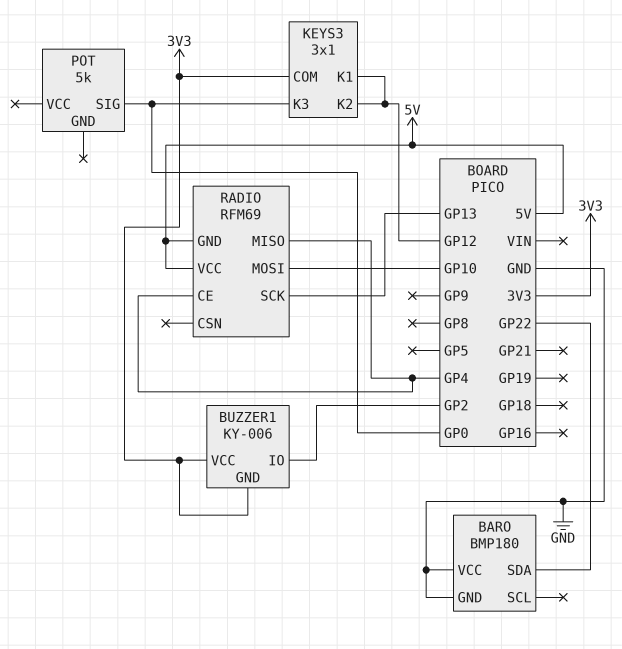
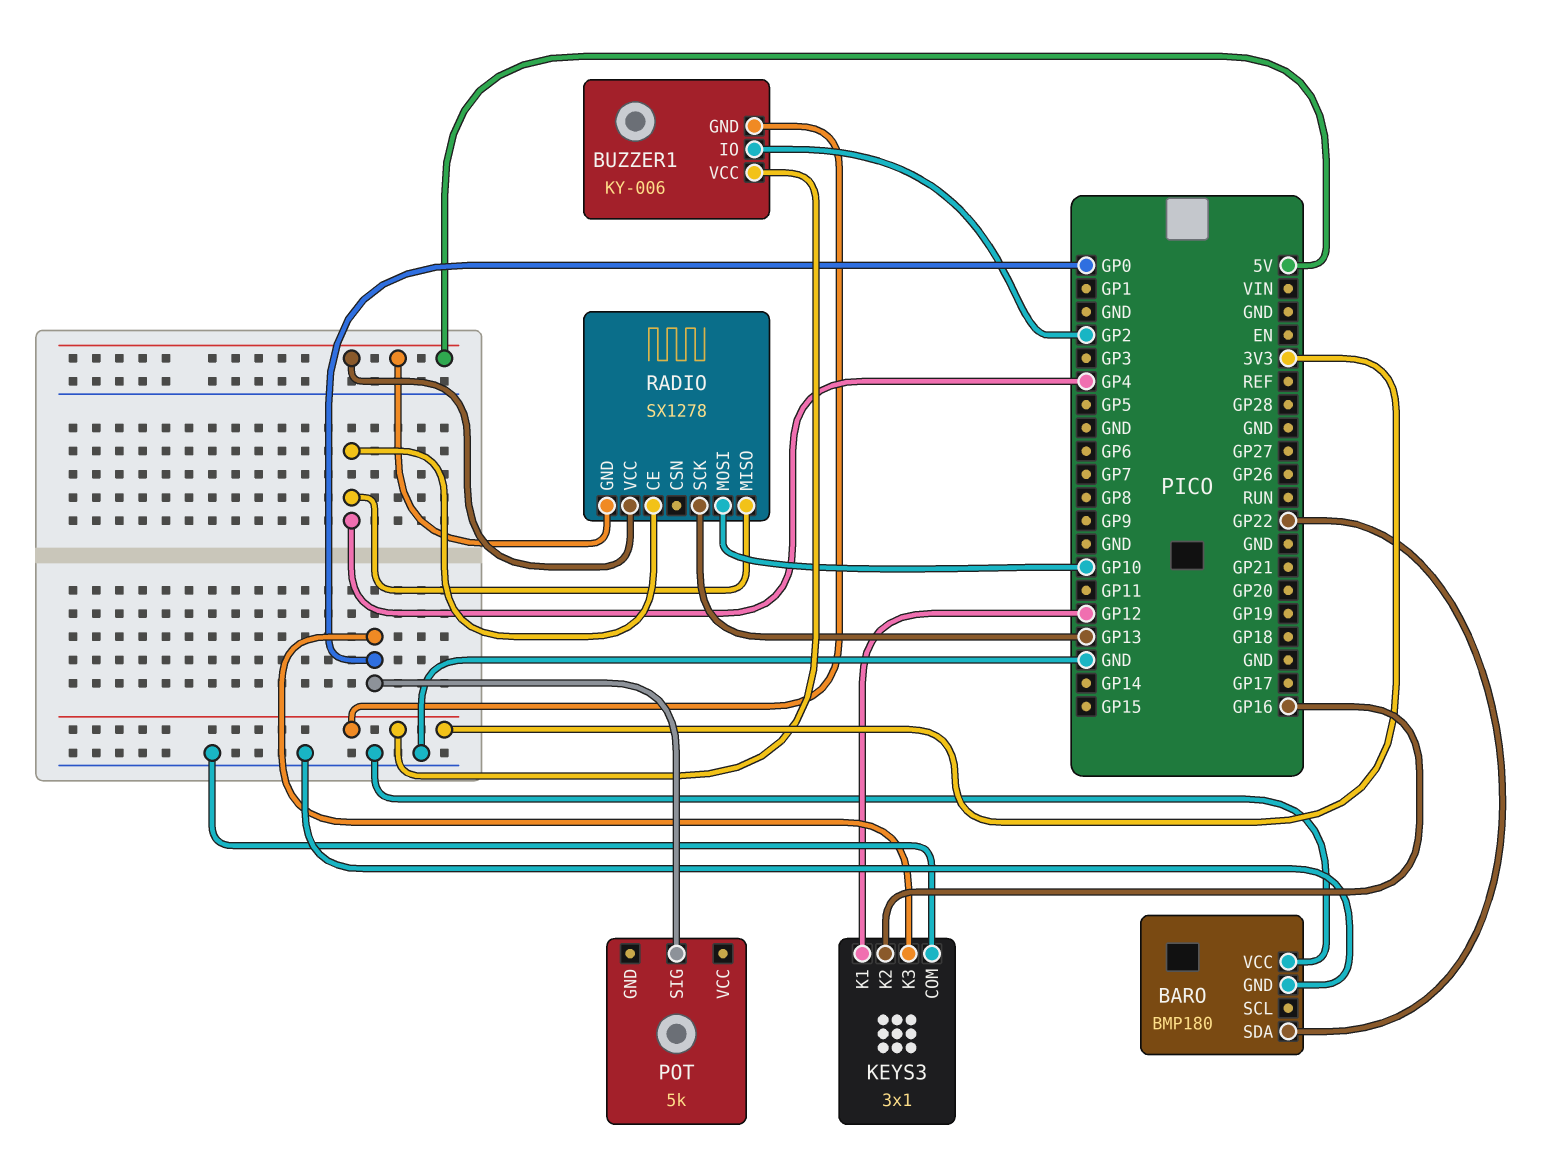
KEYS3 pin COM: 3V3 -> GND
KEYS3 pin K2: GP12 -> GP16
RADIO: RFM69 -> SX1278

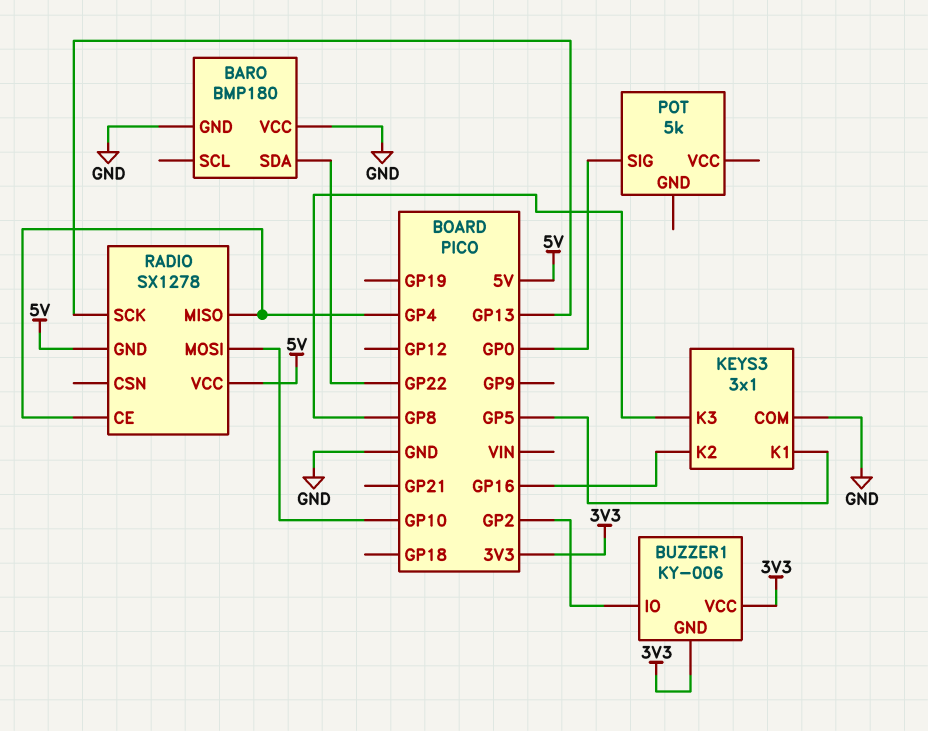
KEYS3 pin K1: GP12 -> GP5
KEYS3 pin K3: GP0 -> GP8

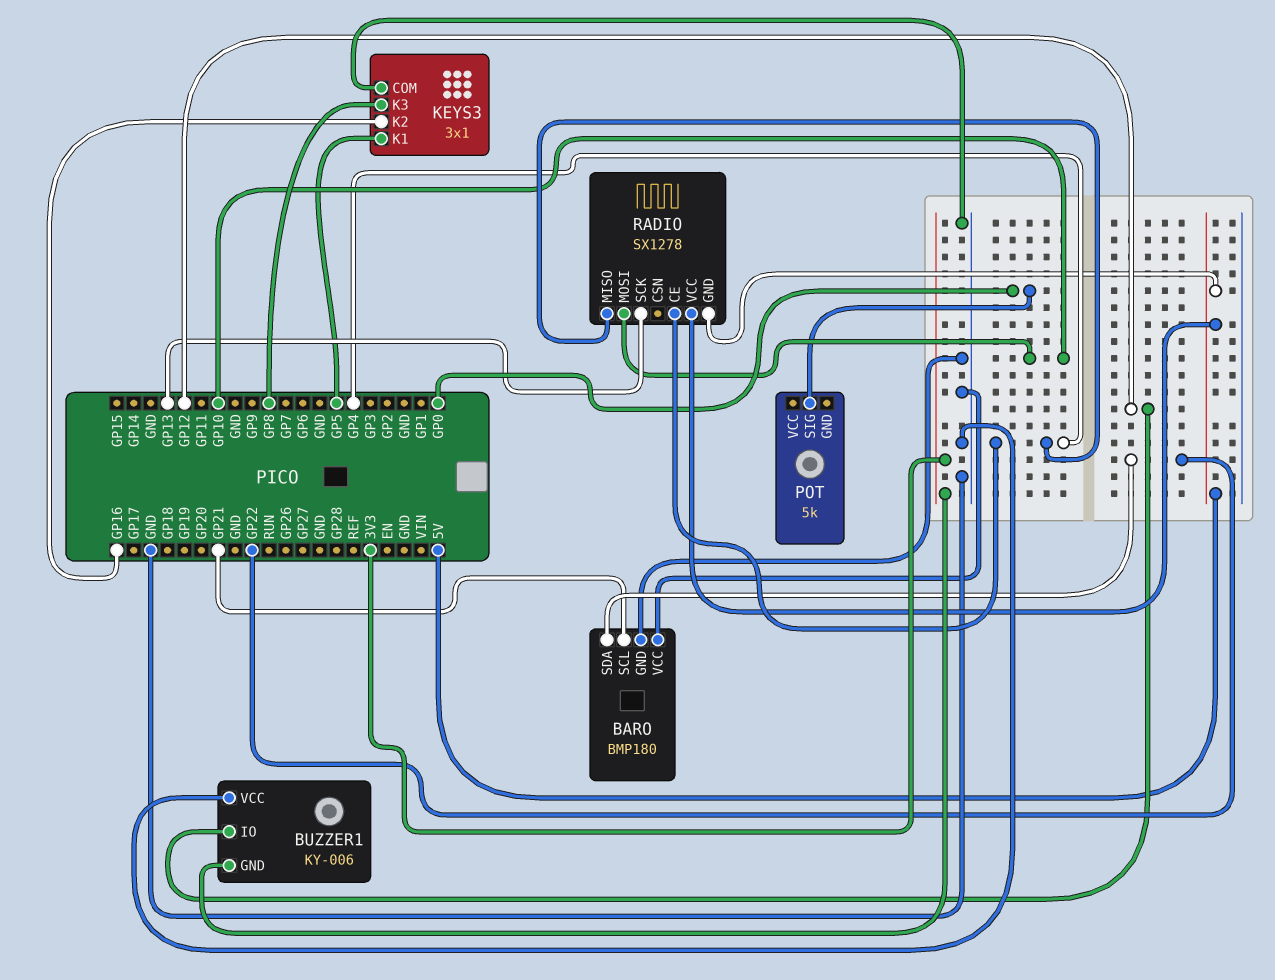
BARO pin SCL: none -> GP21
BUZZER1 pin IO: GP2 -> GP12
BUZZER1 pin VCC: 3V3 -> GND

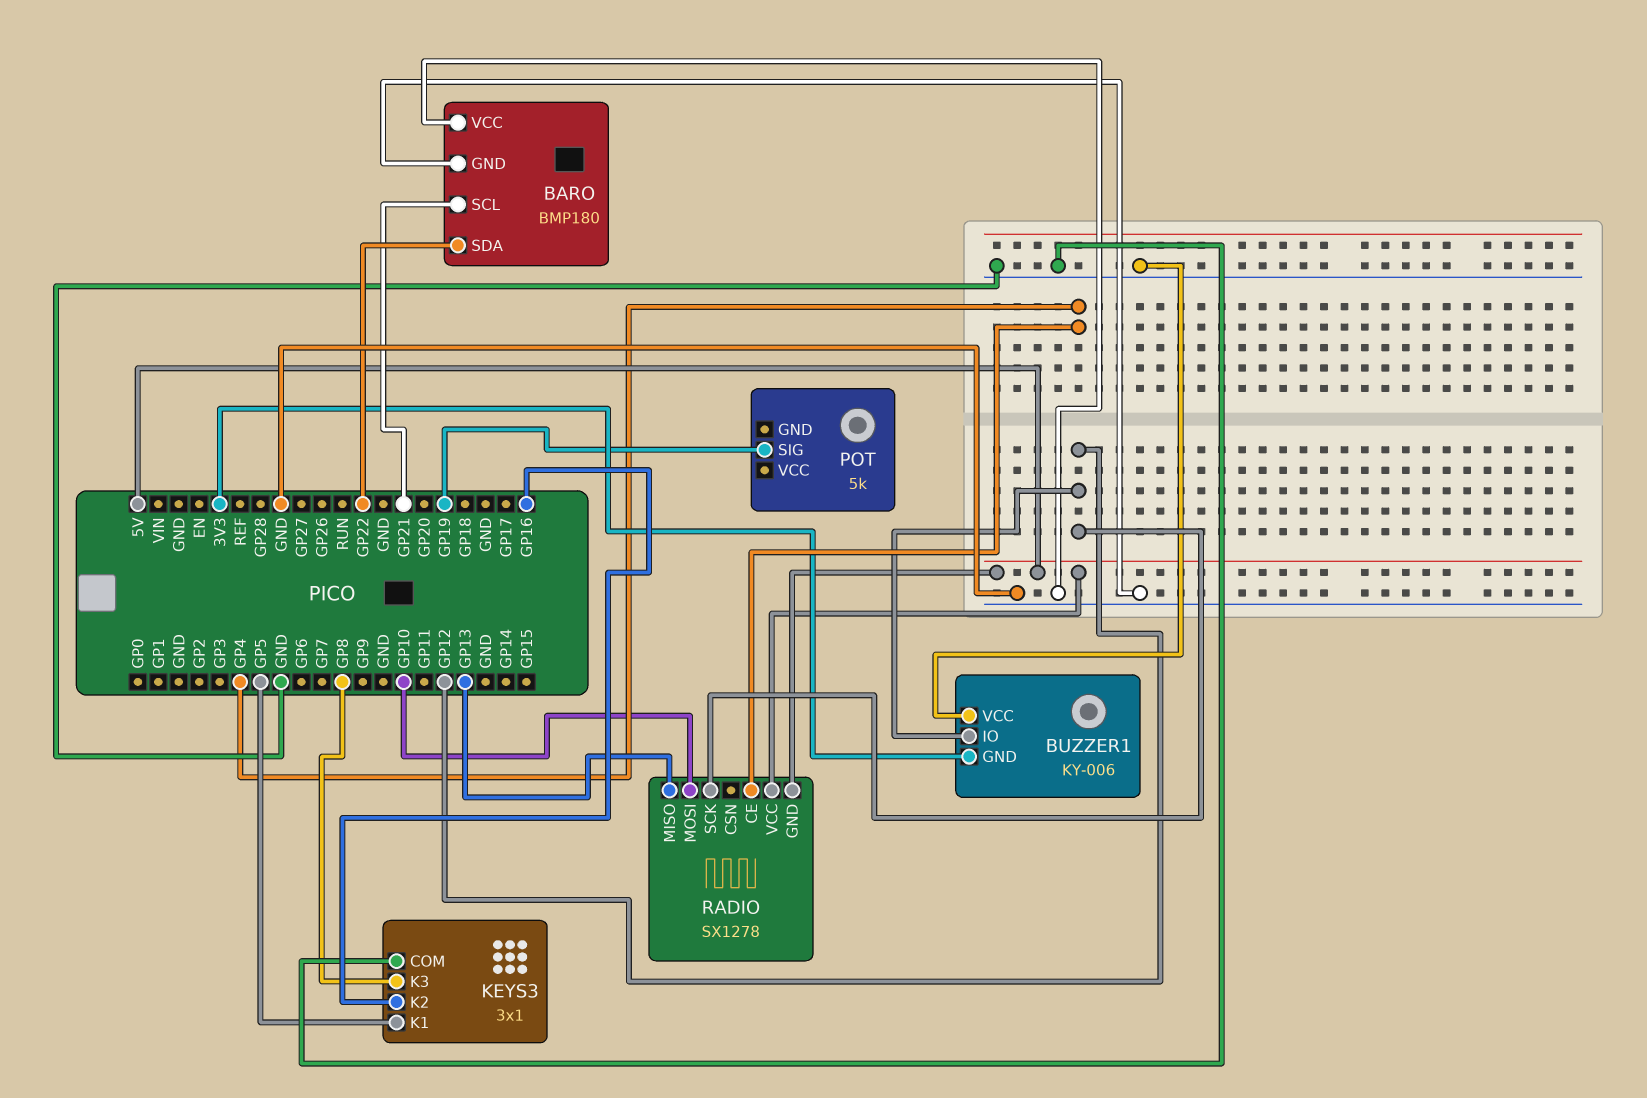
POT pin SIG: GP0 -> GP19
RADIO pin MISO: GP4 -> GP13
RADIO pin SCK: GP13 -> GP12

